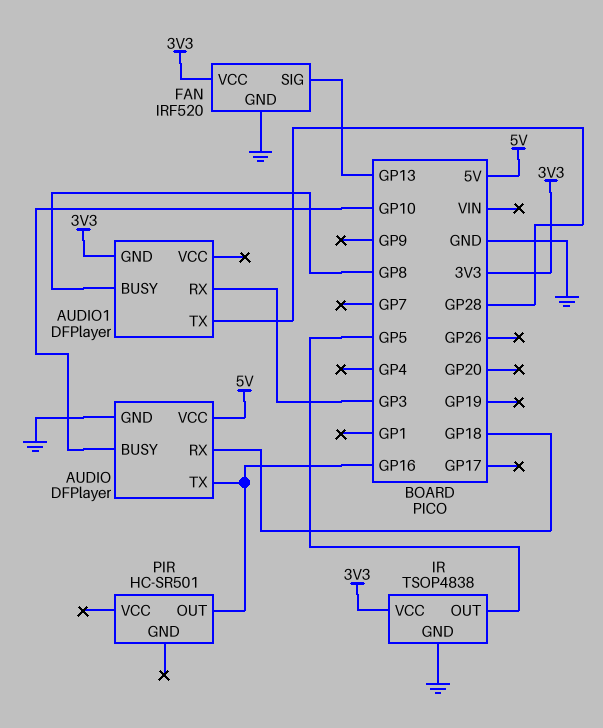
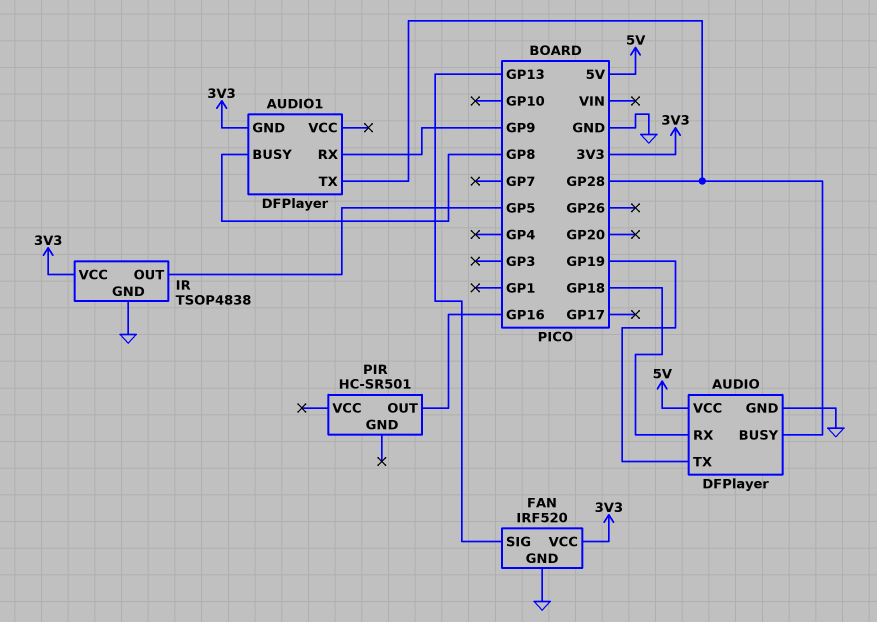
AUDIO pin BUSY: GP10 -> GP28
AUDIO pin TX: GP16 -> GP19
AUDIO1 pin RX: GP3 -> GP9

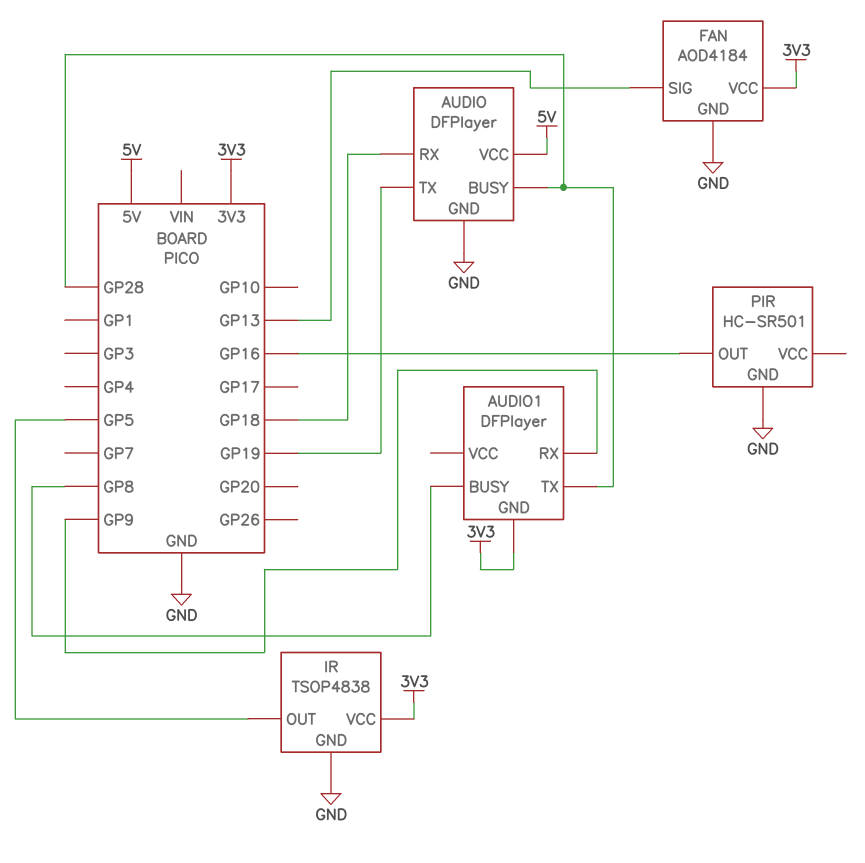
FAN: IRF520 -> AOD4184
PIR pin GND: none -> GND

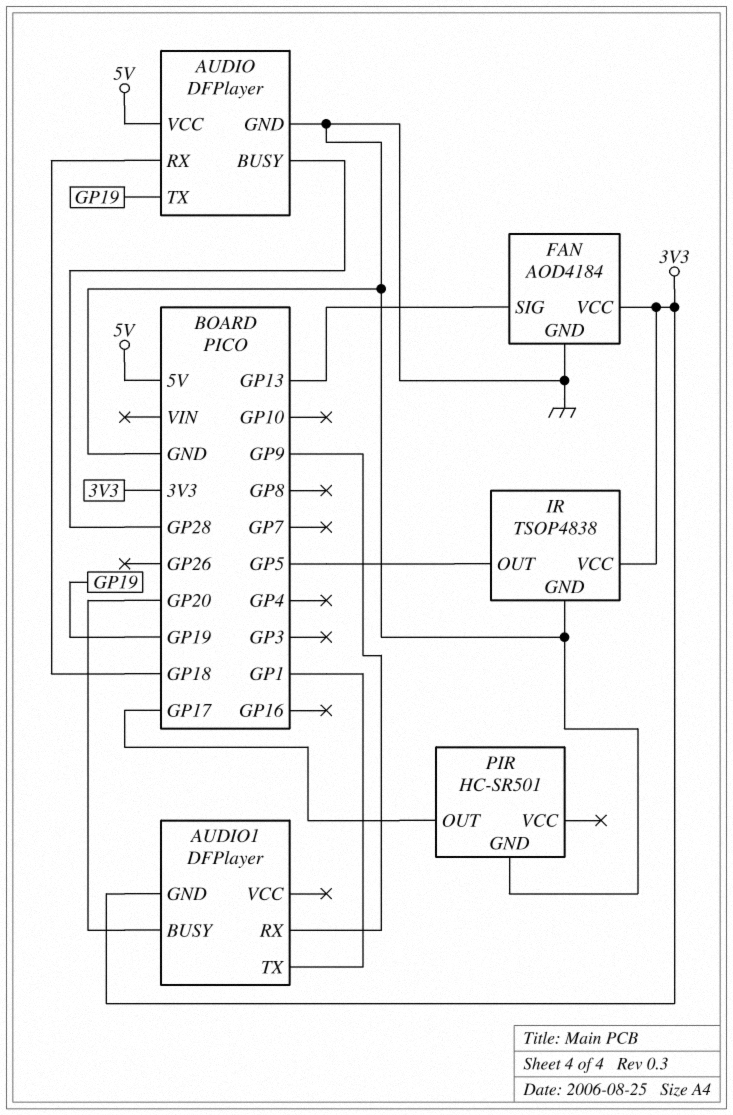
AUDIO1 pin BUSY: GP8 -> GP20
AUDIO1 pin TX: GP28 -> GP1
PIR pin OUT: GP16 -> GP17

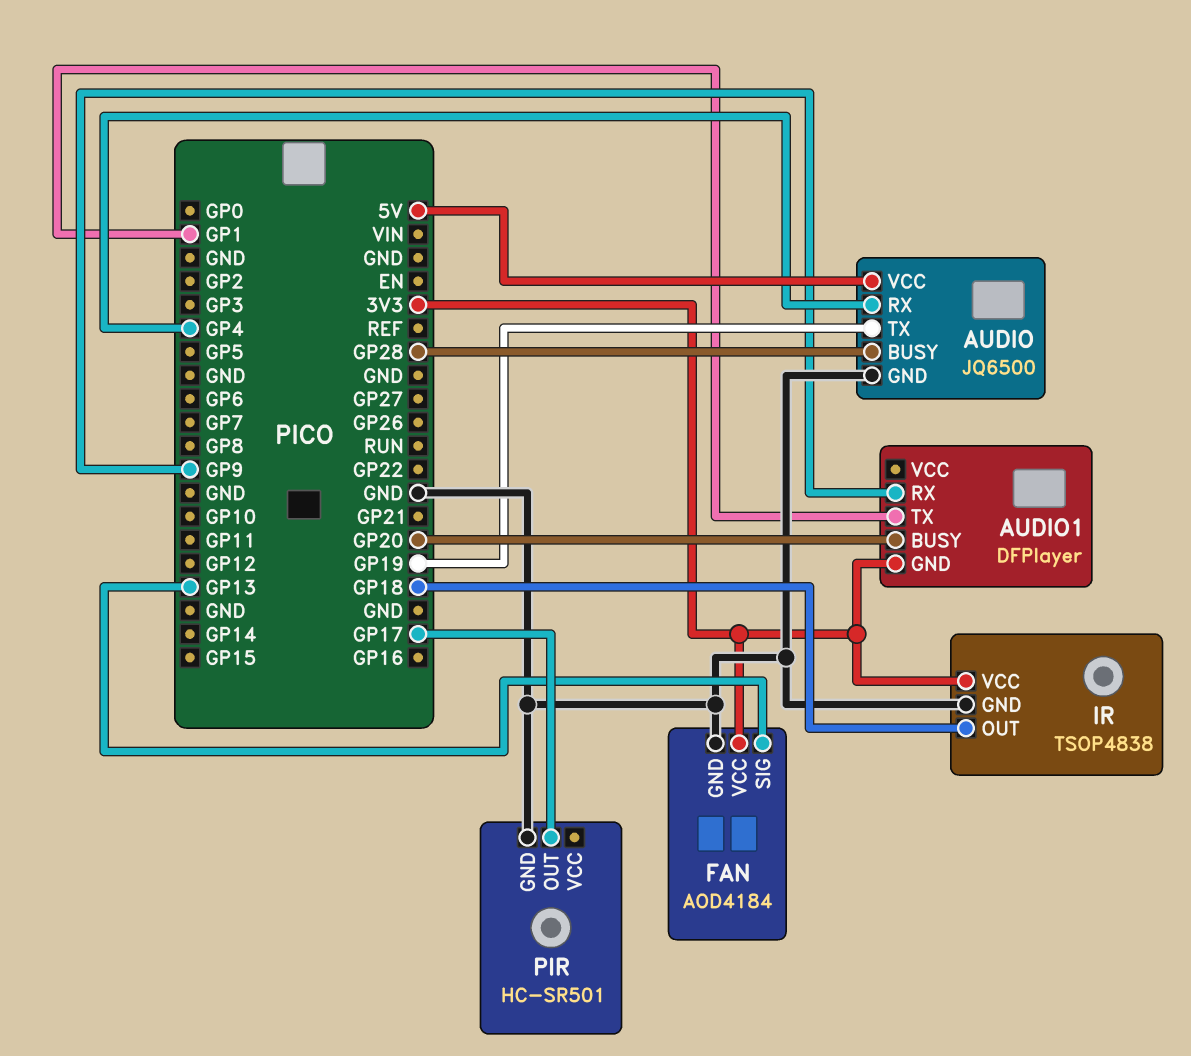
AUDIO: DFPlayer -> JQ6500
AUDIO pin RX: GP18 -> GP4
IR pin OUT: GP5 -> GP18

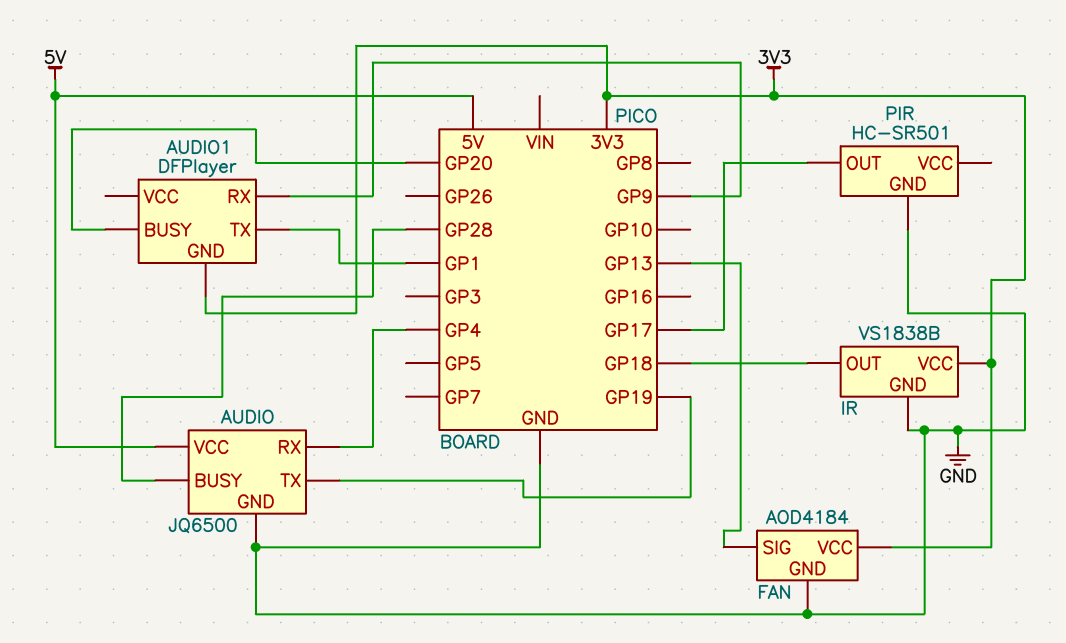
IR: TSOP4838 -> VS1838B

